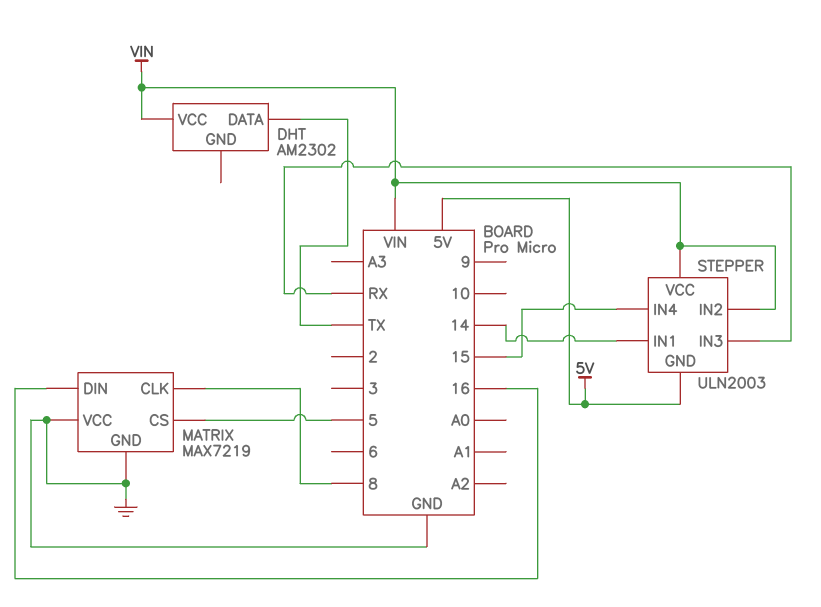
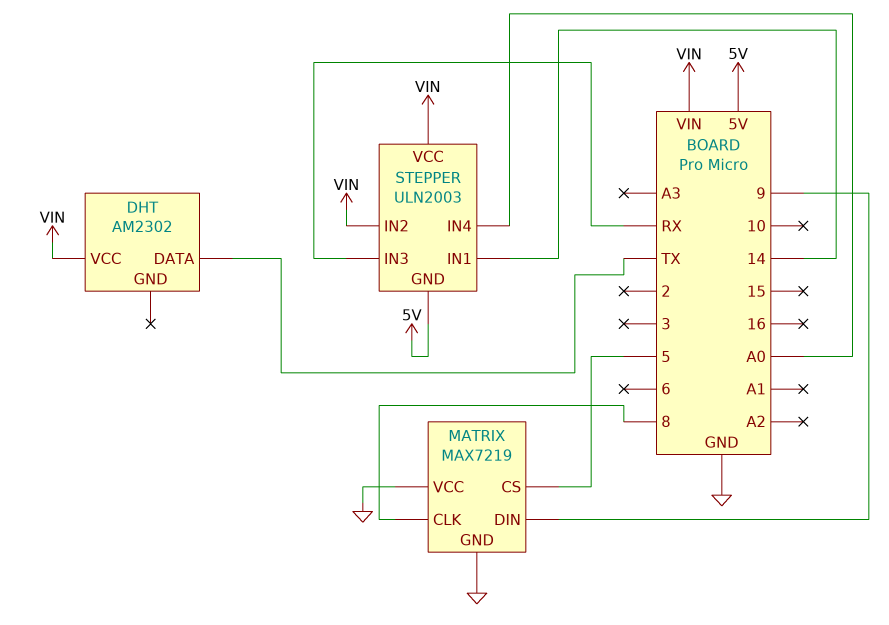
MATRIX pin DIN: 16 -> 9
STEPPER pin IN4: 15 -> A0

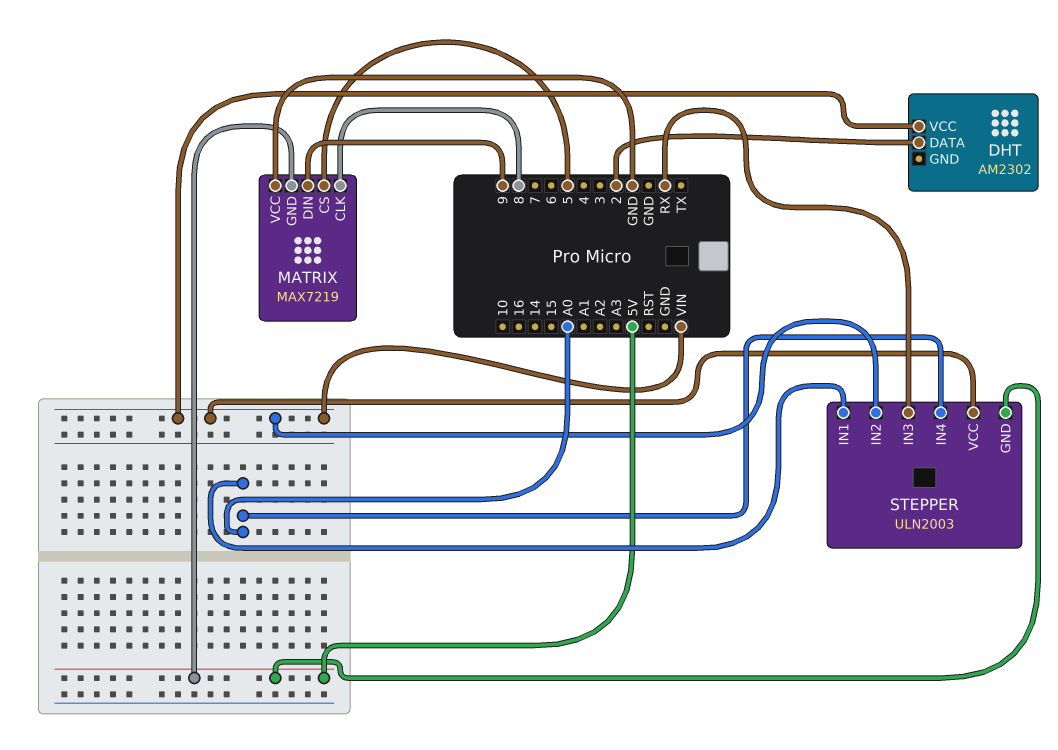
DHT pin DATA: TX -> 2
MATRIX pin GND: GND -> 5V
STEPPER pin IN1: 14 -> A0

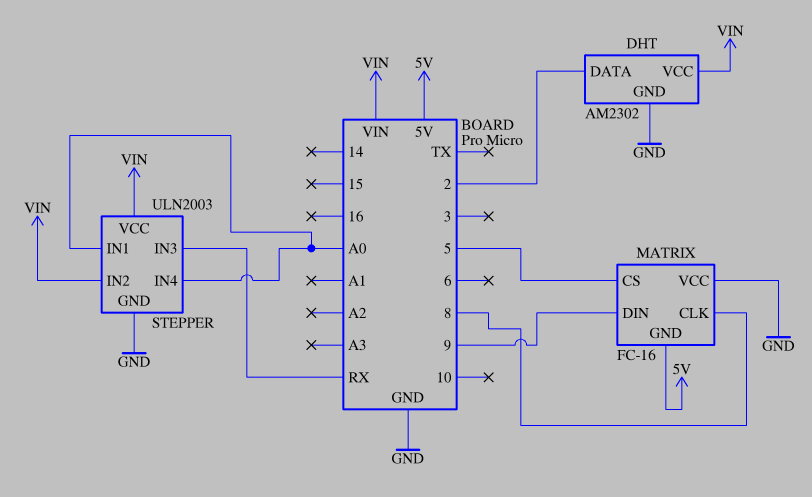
DHT pin GND: none -> GND
MATRIX: MAX7219 -> FC-16
STEPPER pin GND: 5V -> GND

